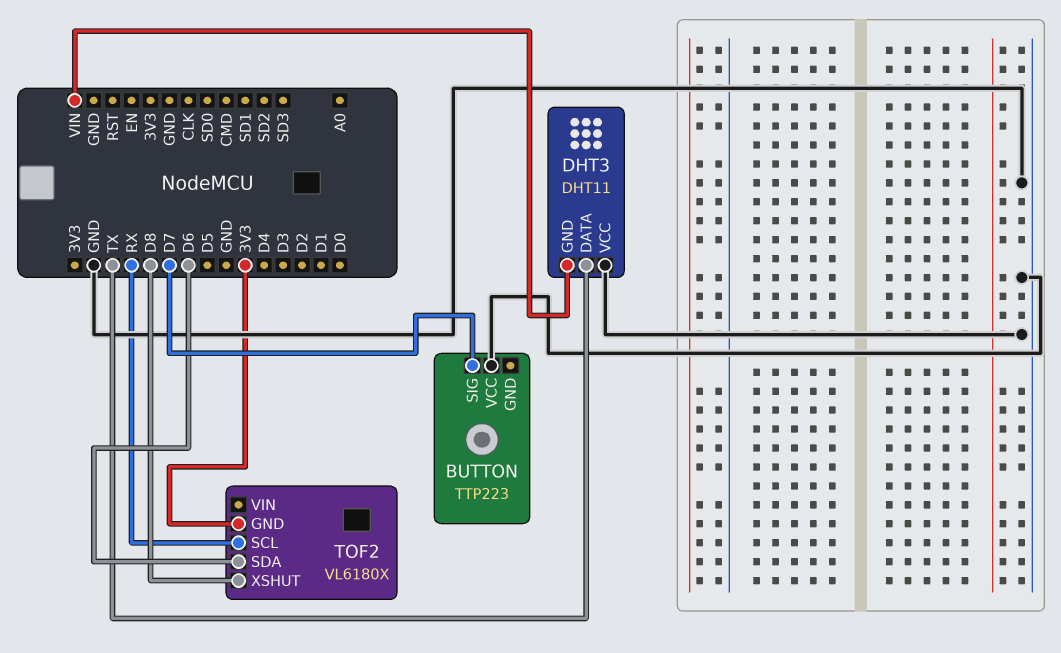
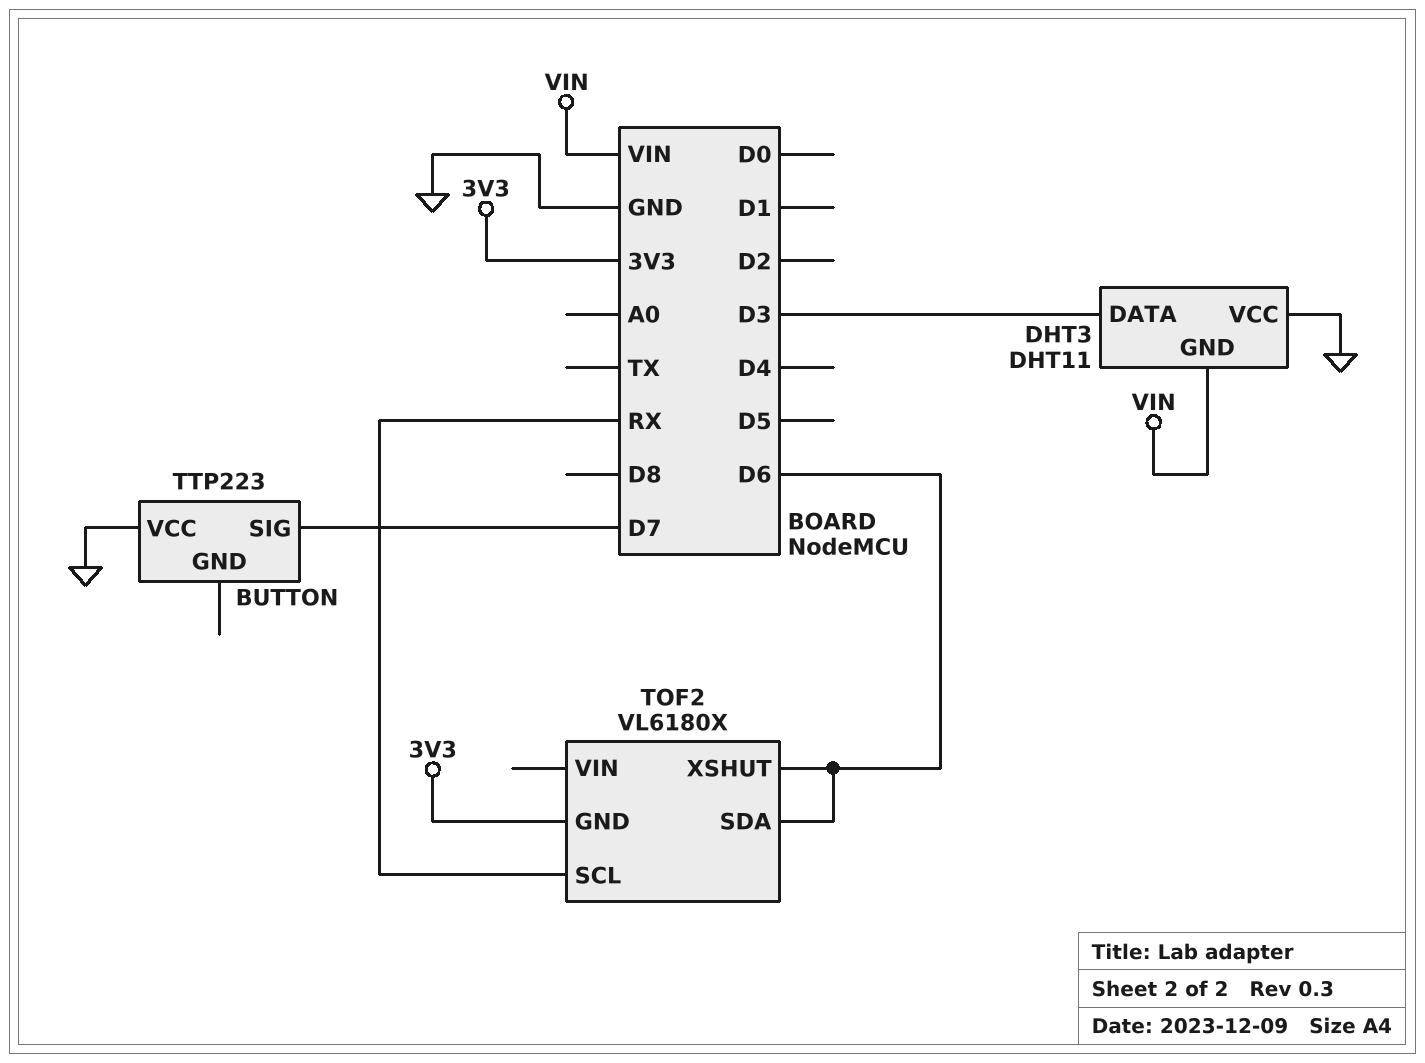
DHT3 pin DATA: TX -> D3
TOF2 pin XSHUT: D8 -> D6

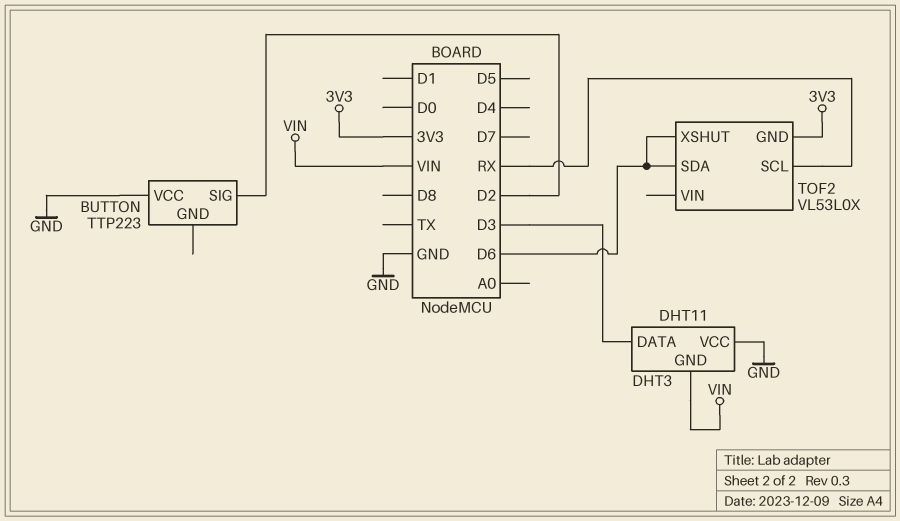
BUTTON pin SIG: D7 -> D2
TOF2: VL6180X -> VL53L0X

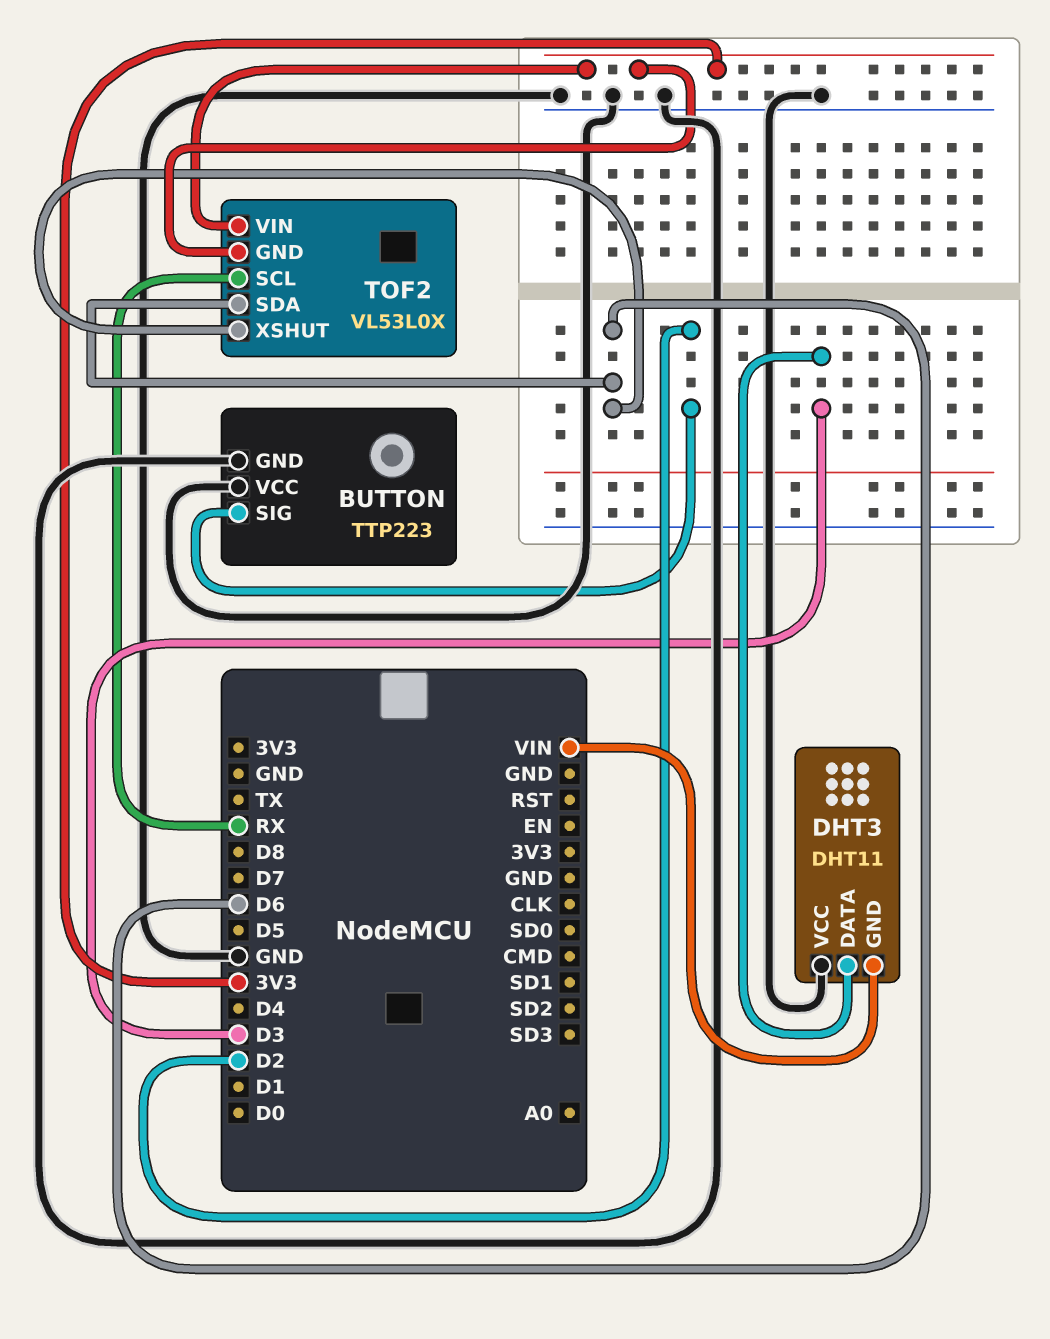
BUTTON pin GND: none -> GND
TOF2 pin VIN: none -> 3V3

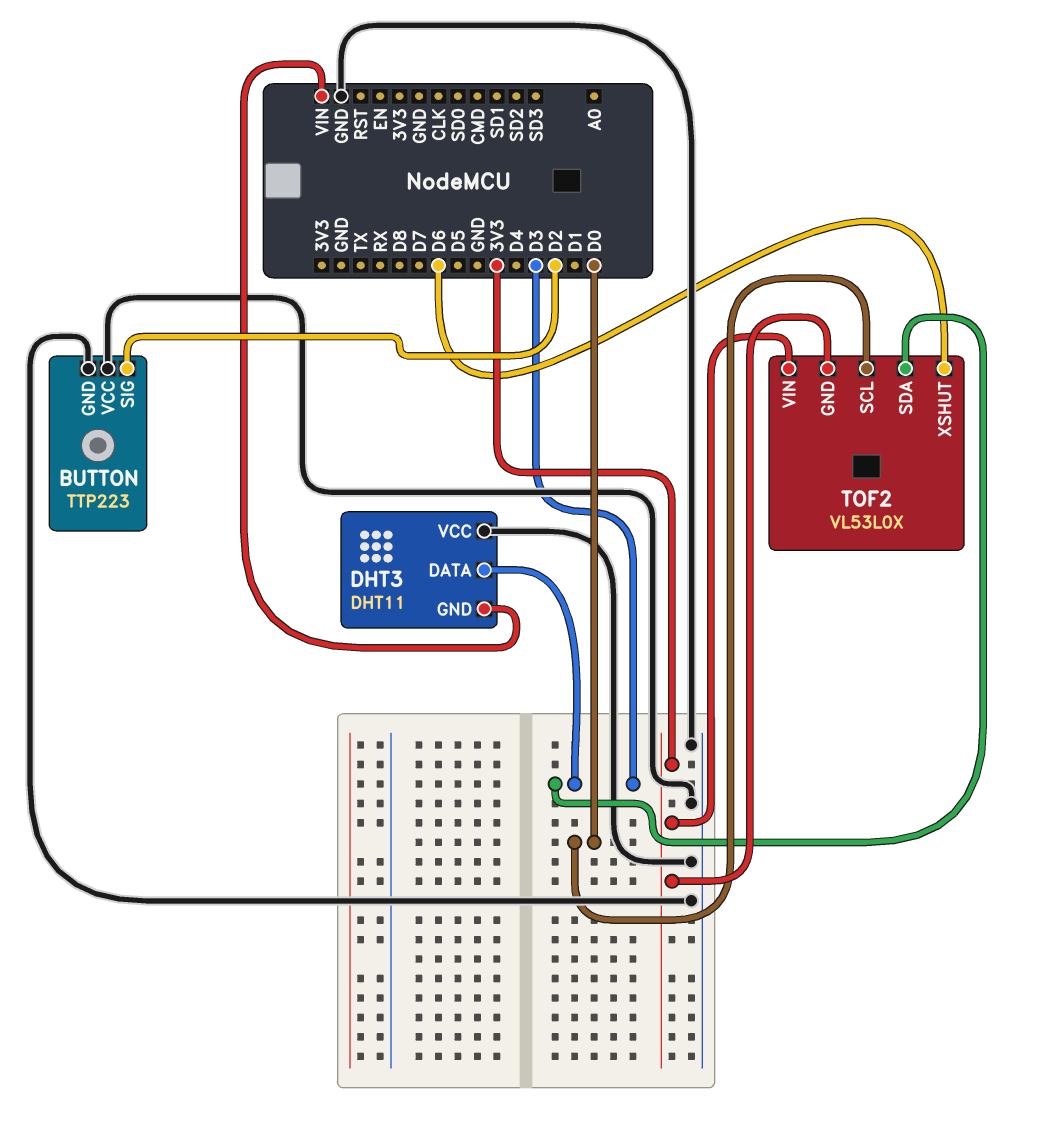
TOF2 pin SCL: RX -> D0
TOF2 pin SDA: D6 -> D3

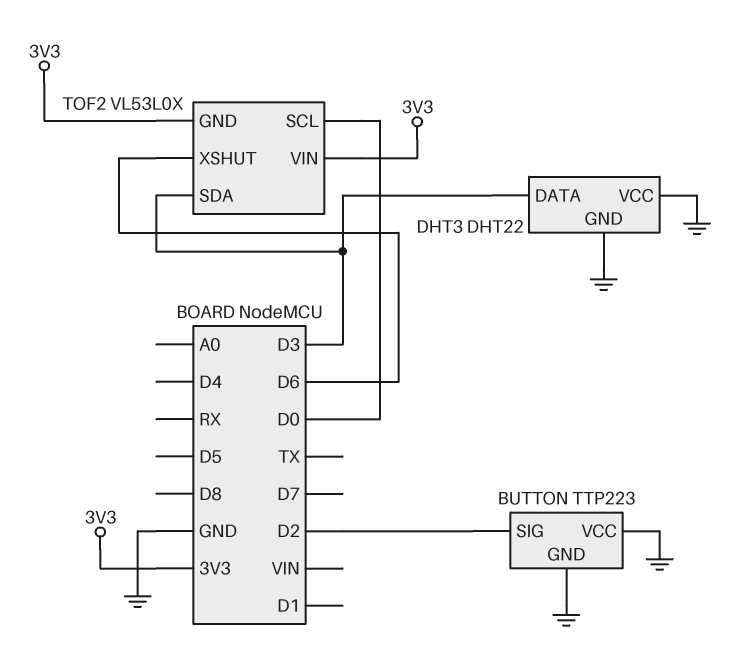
DHT3: DHT11 -> DHT22
DHT3 pin GND: VIN -> GND

